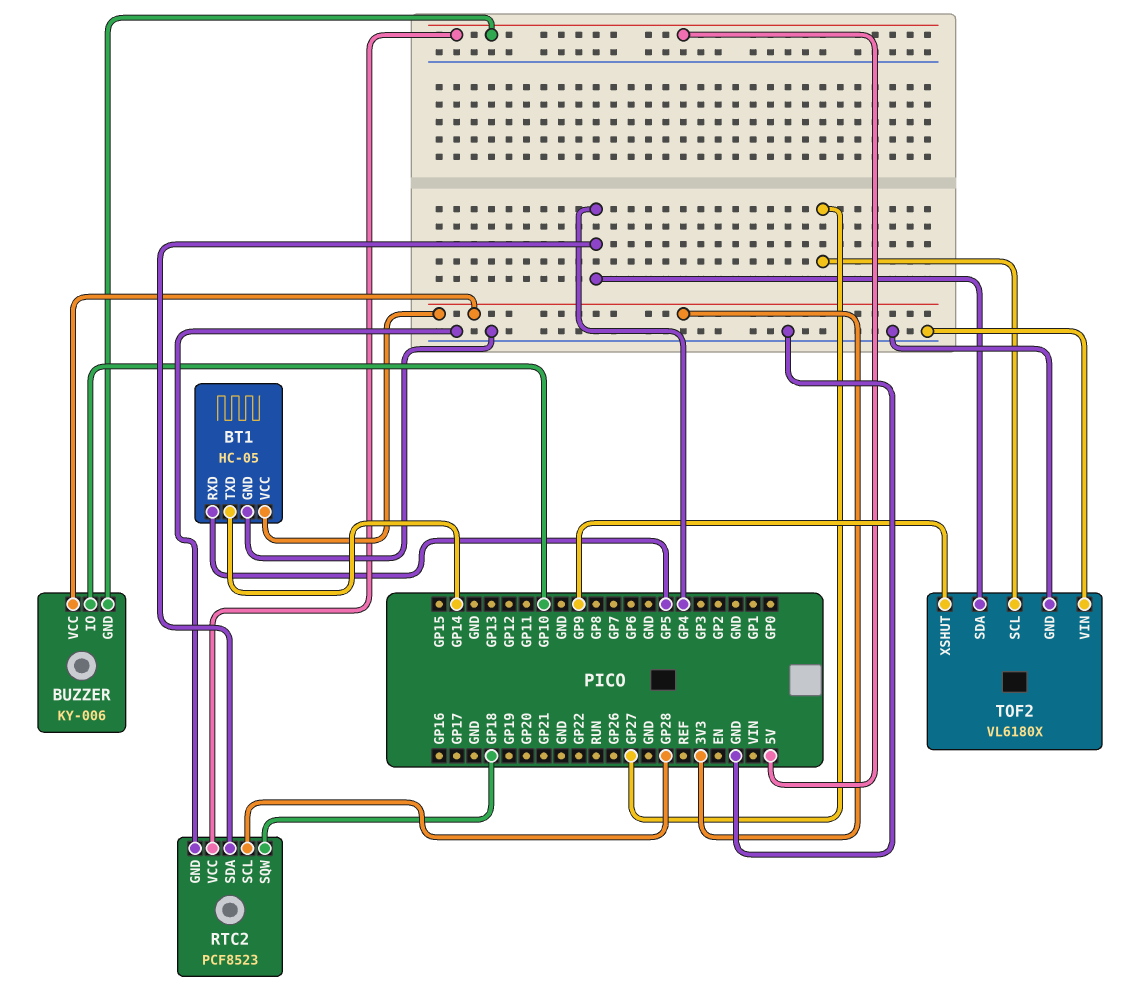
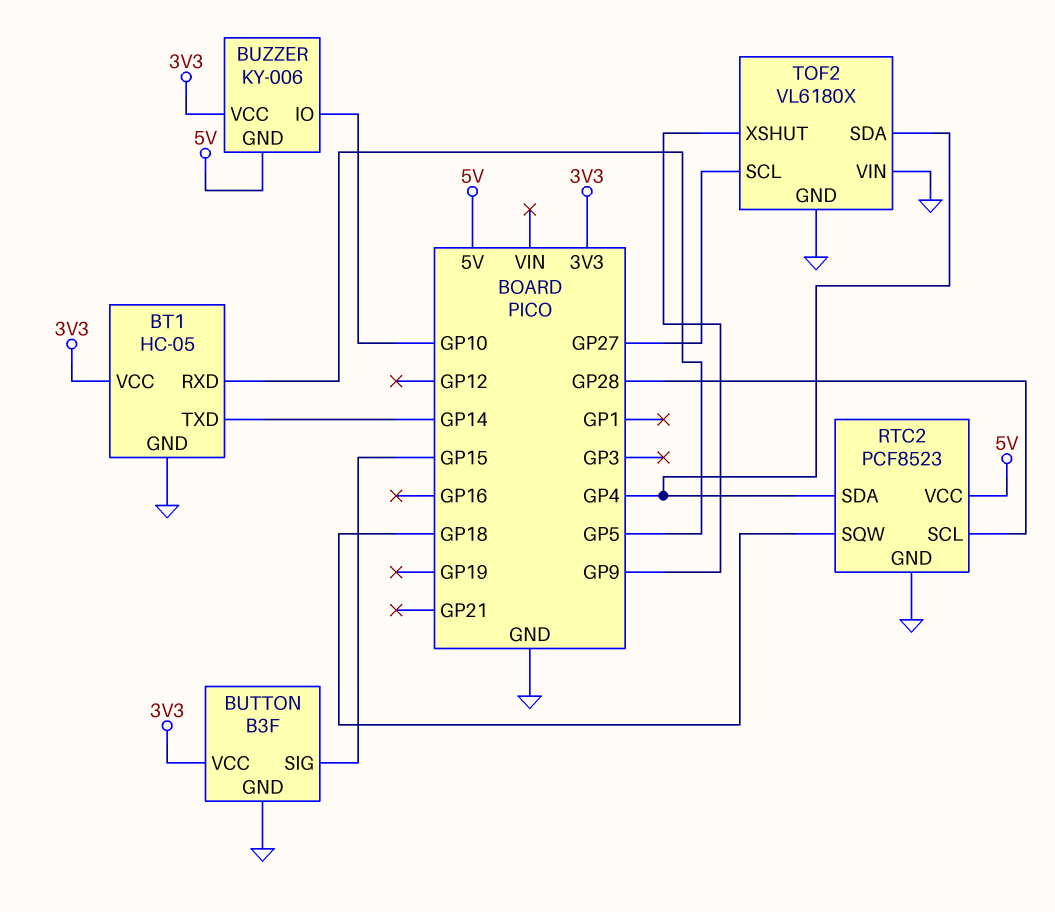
BUTTON: none -> B3F
BUTTON pin GND: none -> GND
BUTTON pin SIG: none -> GP15
BUTTON pin VCC: none -> 3V3

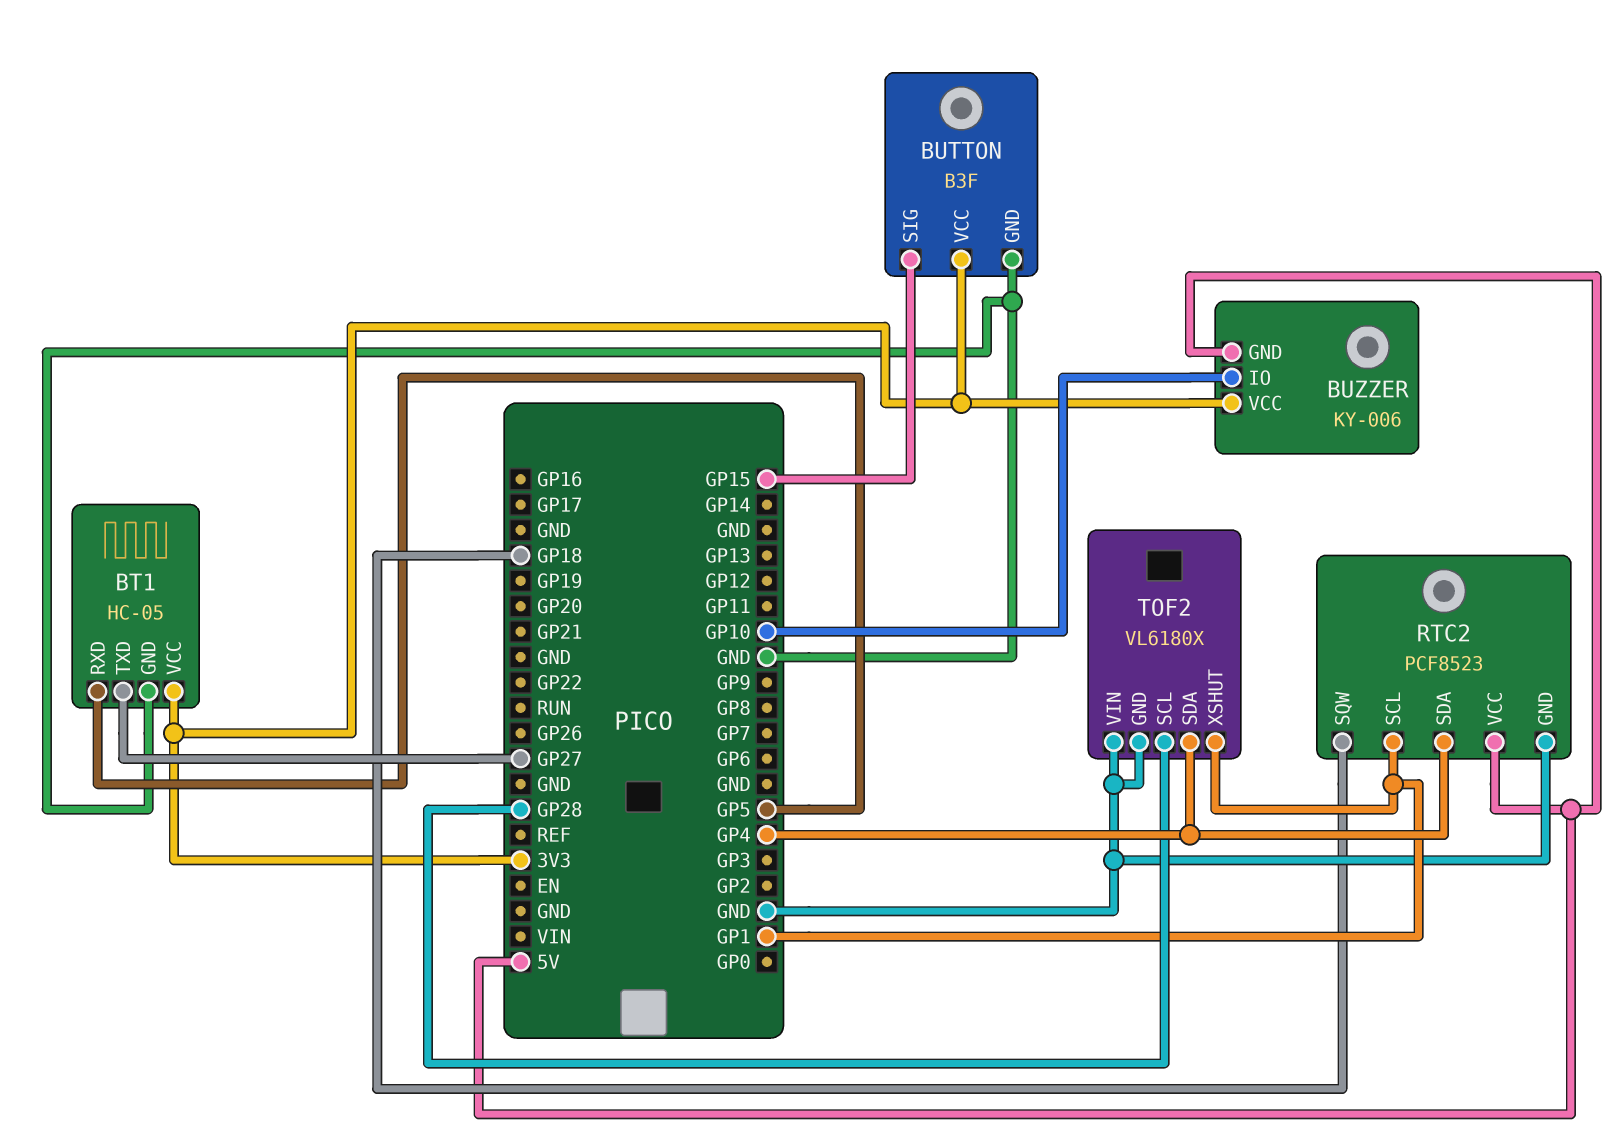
BT1 pin TXD: GP14 -> GP27
RTC2 pin SCL: GP28 -> GP1
TOF2 pin SCL: GP27 -> GP28
TOF2 pin XSHUT: GP9 -> GP1

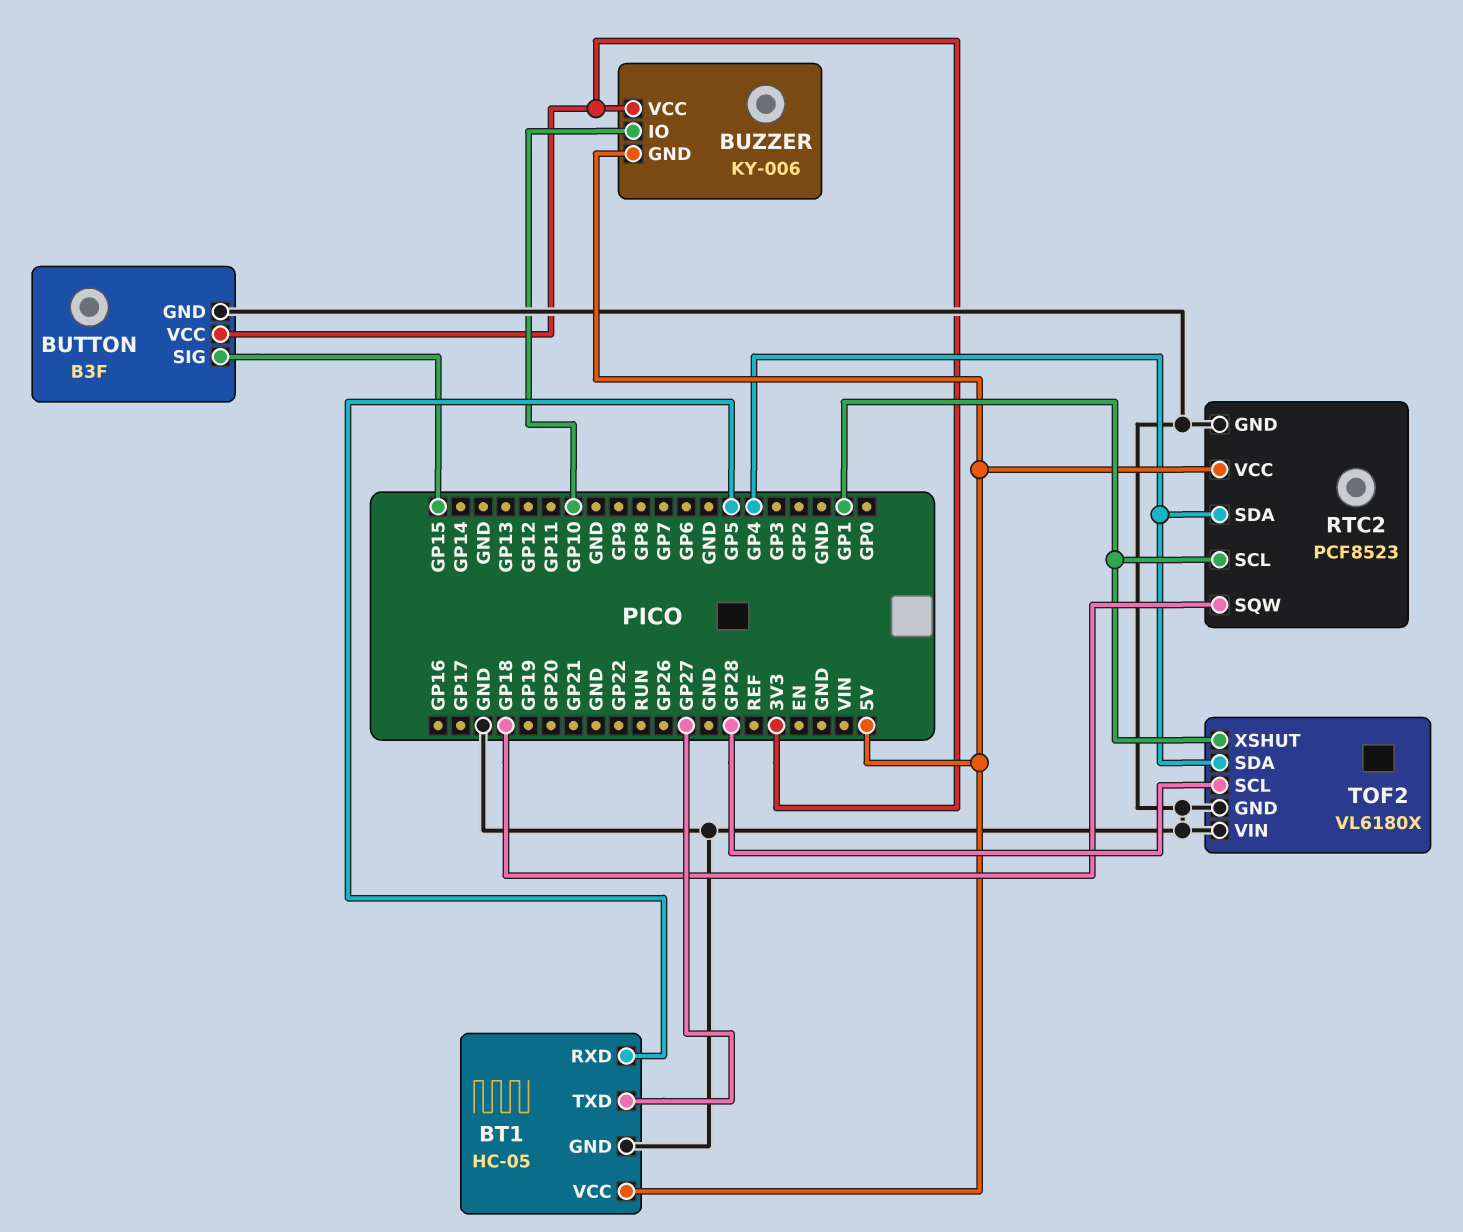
BT1 pin VCC: 3V3 -> 5V

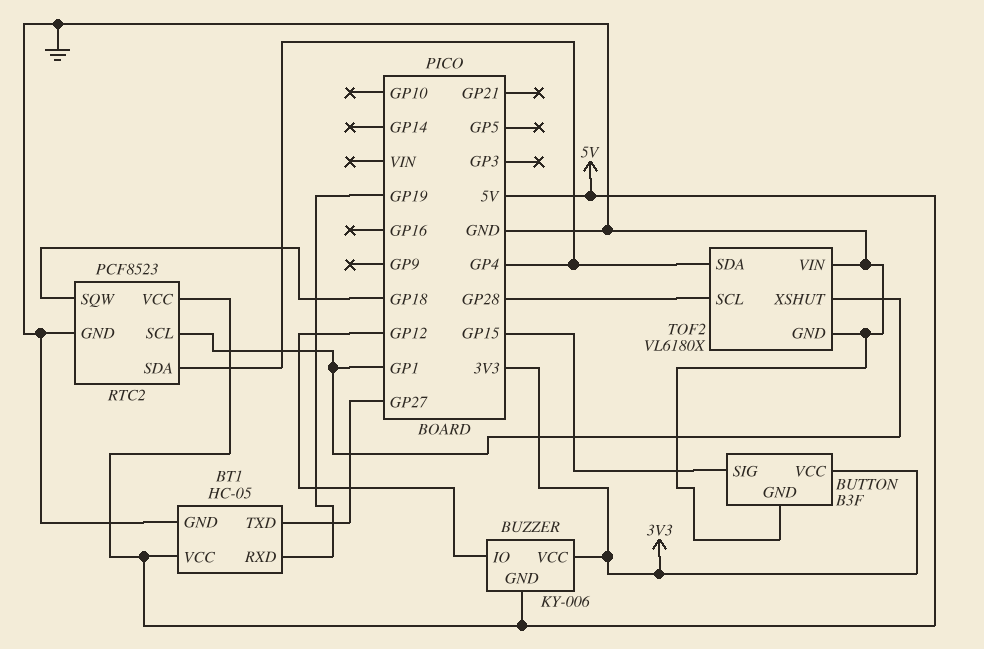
BT1 pin RXD: GP5 -> GP19
BUZZER pin IO: GP10 -> GP12

